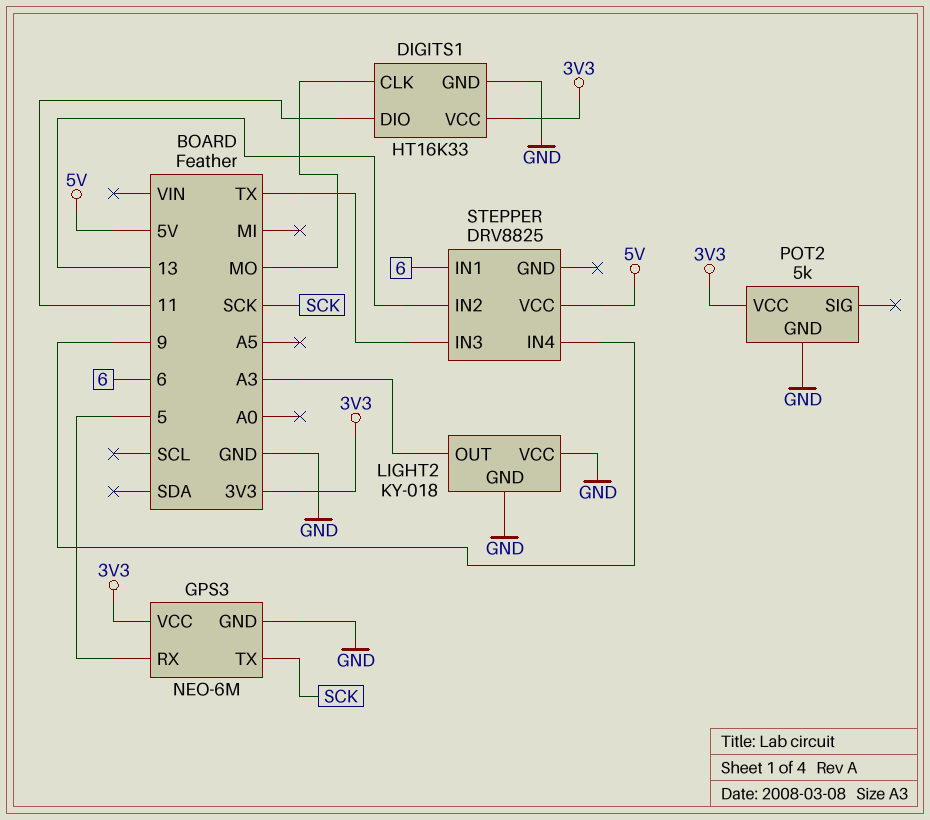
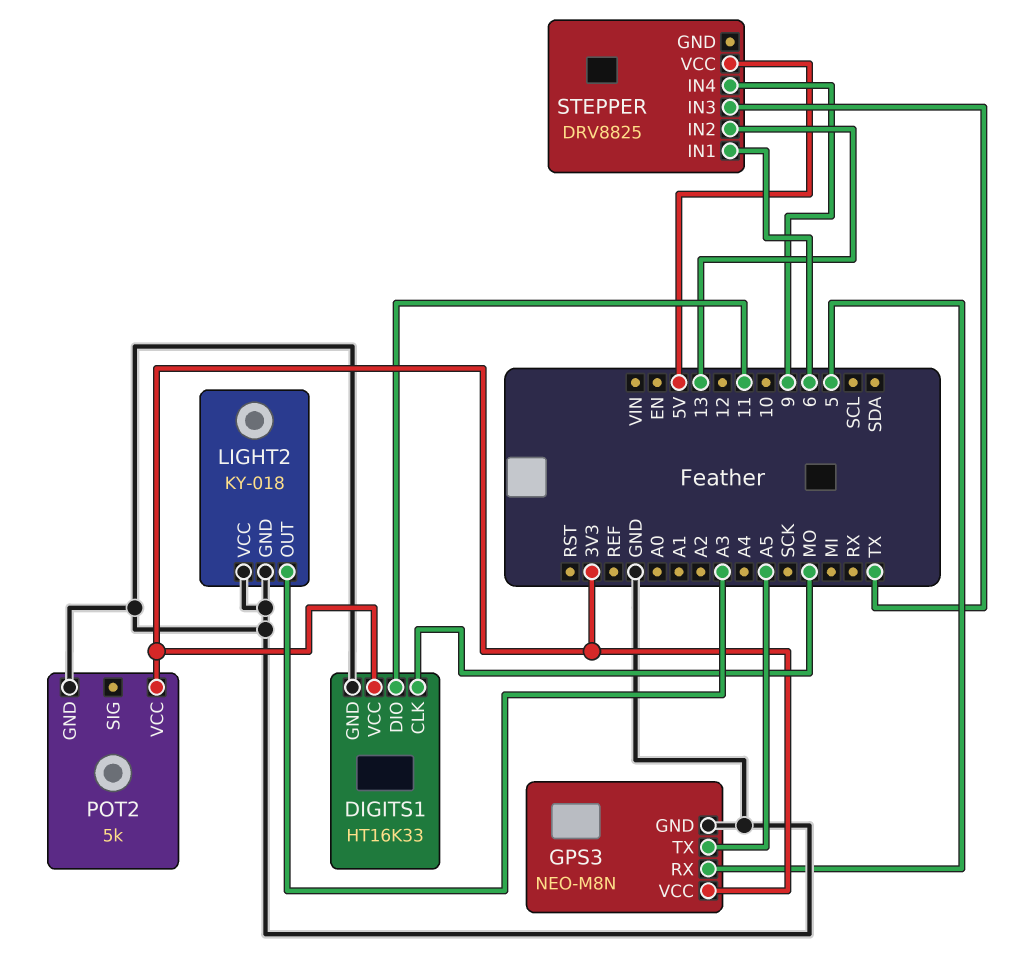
GPS3: NEO-6M -> NEO-M8N
GPS3 pin TX: SCK -> A5

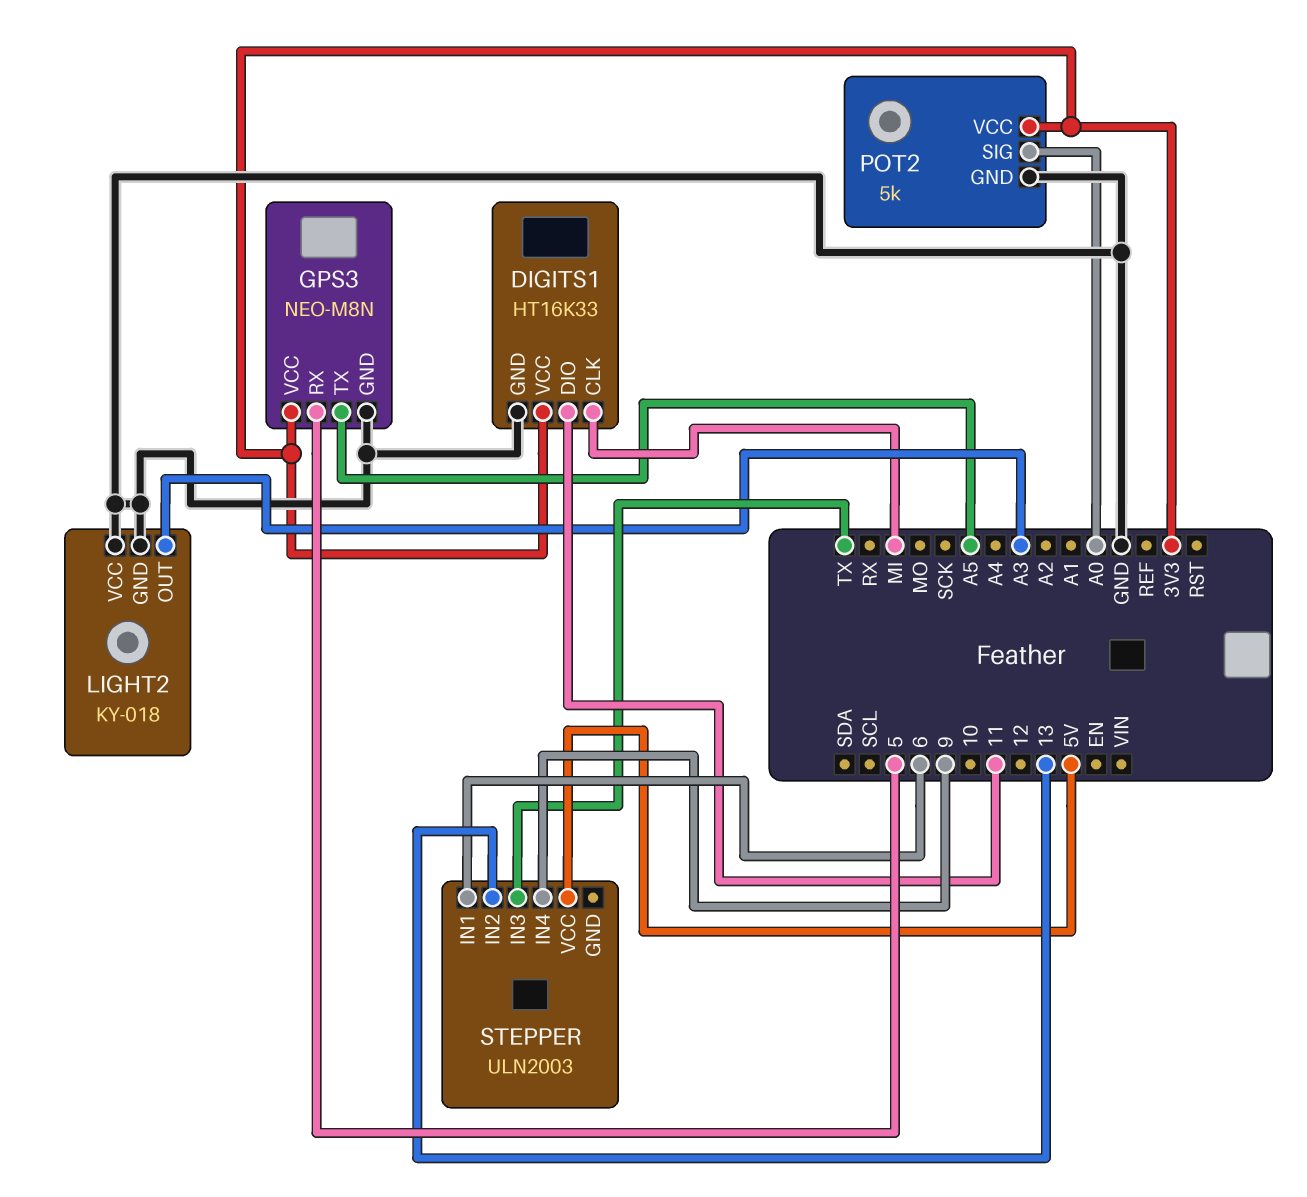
DIGITS1 pin CLK: MO -> MI
POT2 pin SIG: none -> A0
STEPPER: DRV8825 -> ULN2003

